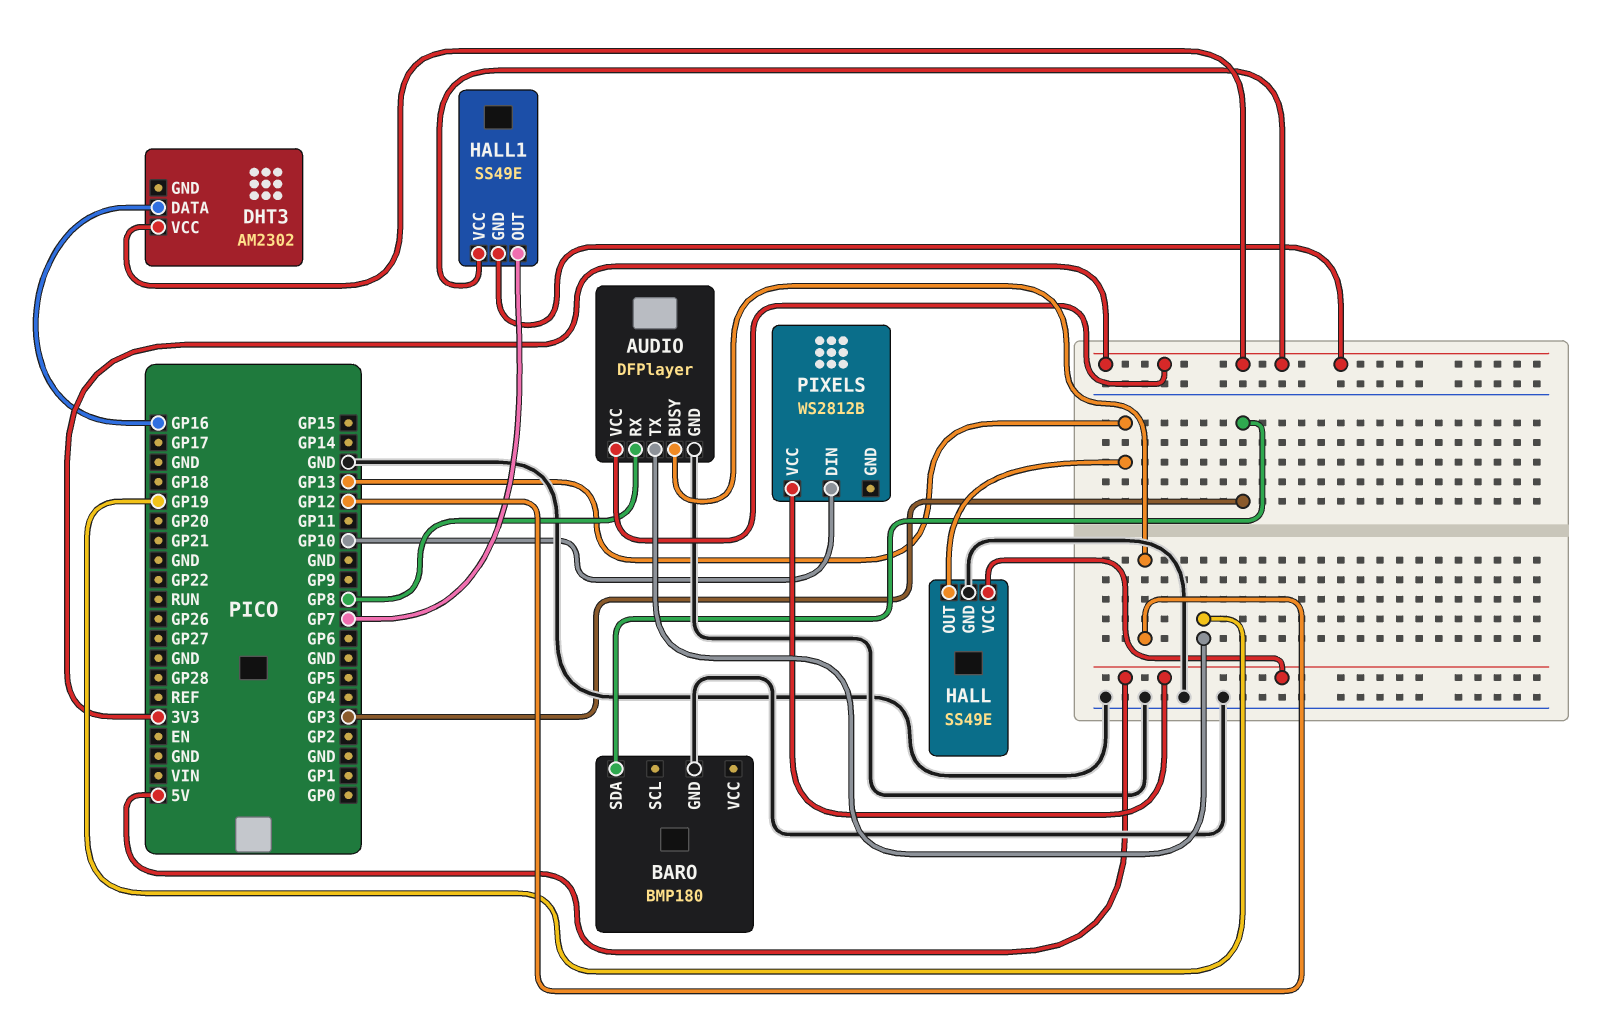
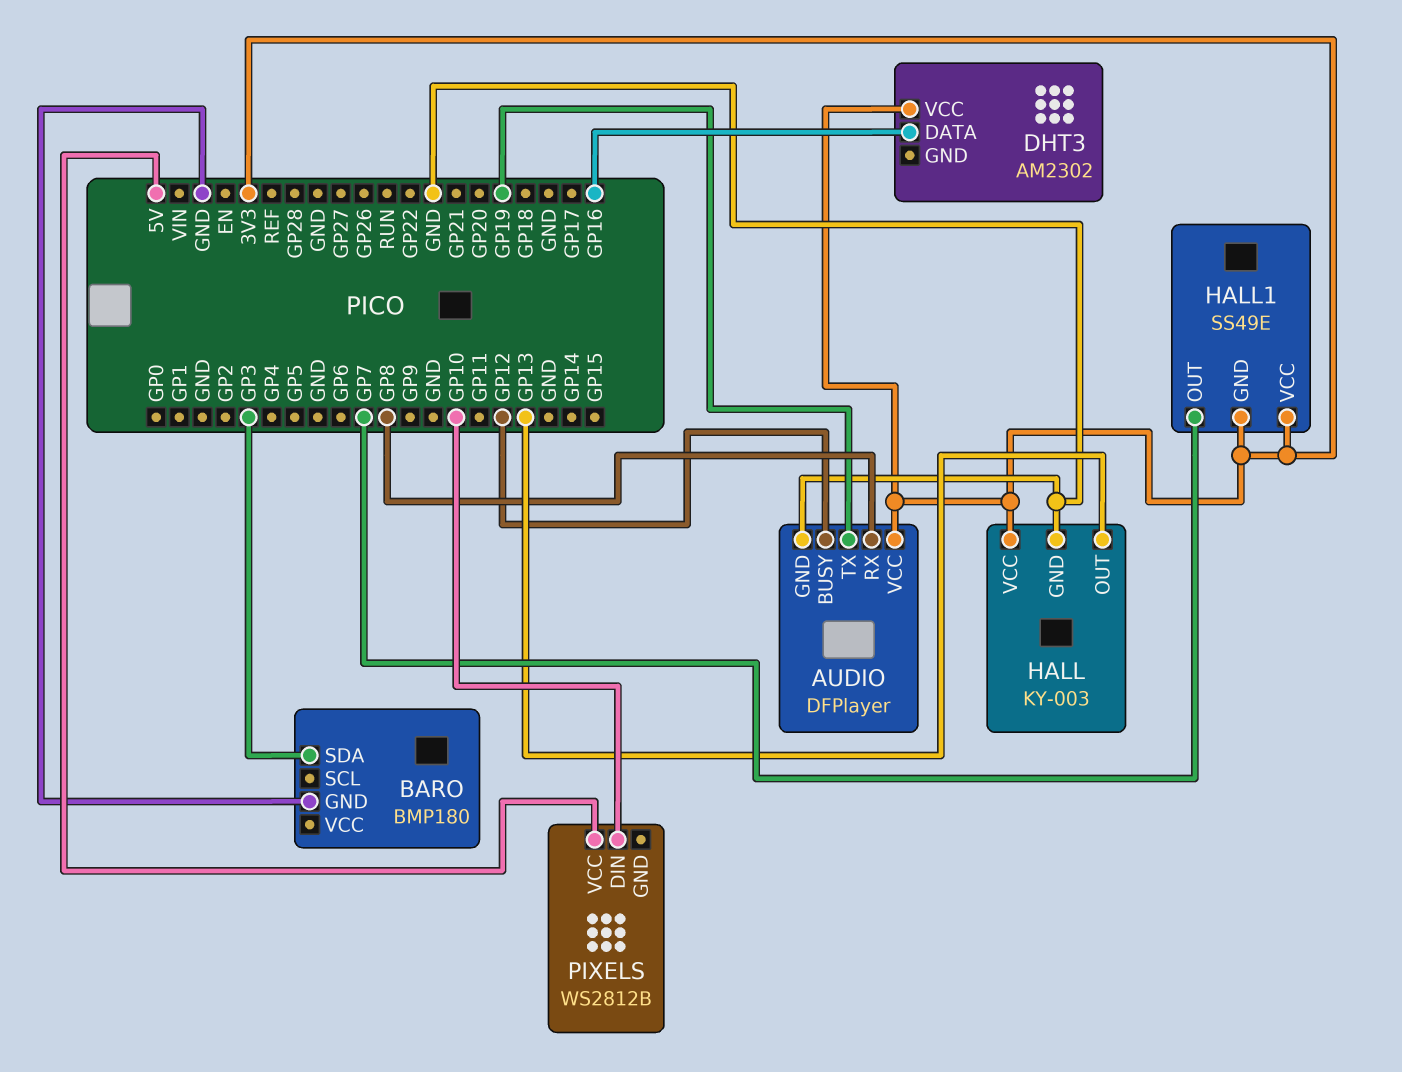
HALL: SS49E -> KY-003
HALL pin VCC: 5V -> 3V3

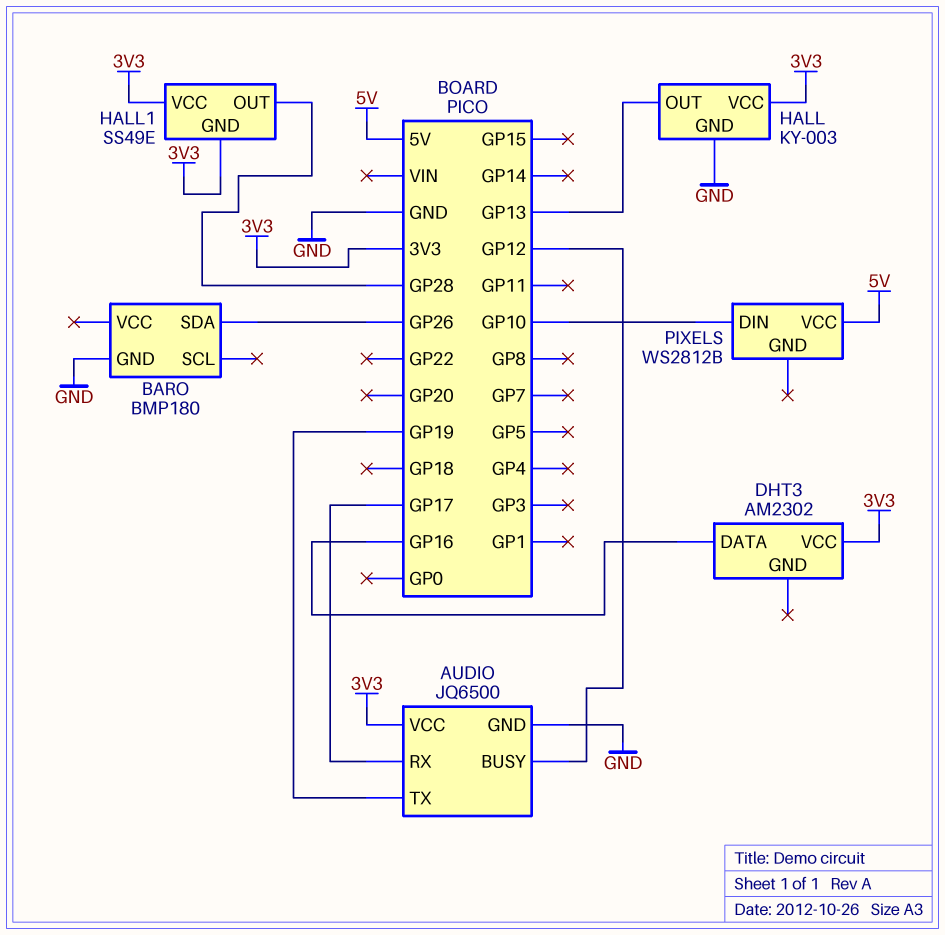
AUDIO: DFPlayer -> JQ6500
AUDIO pin RX: GP8 -> GP17
BARO pin SDA: GP3 -> GP26
HALL1 pin OUT: GP7 -> GP28

